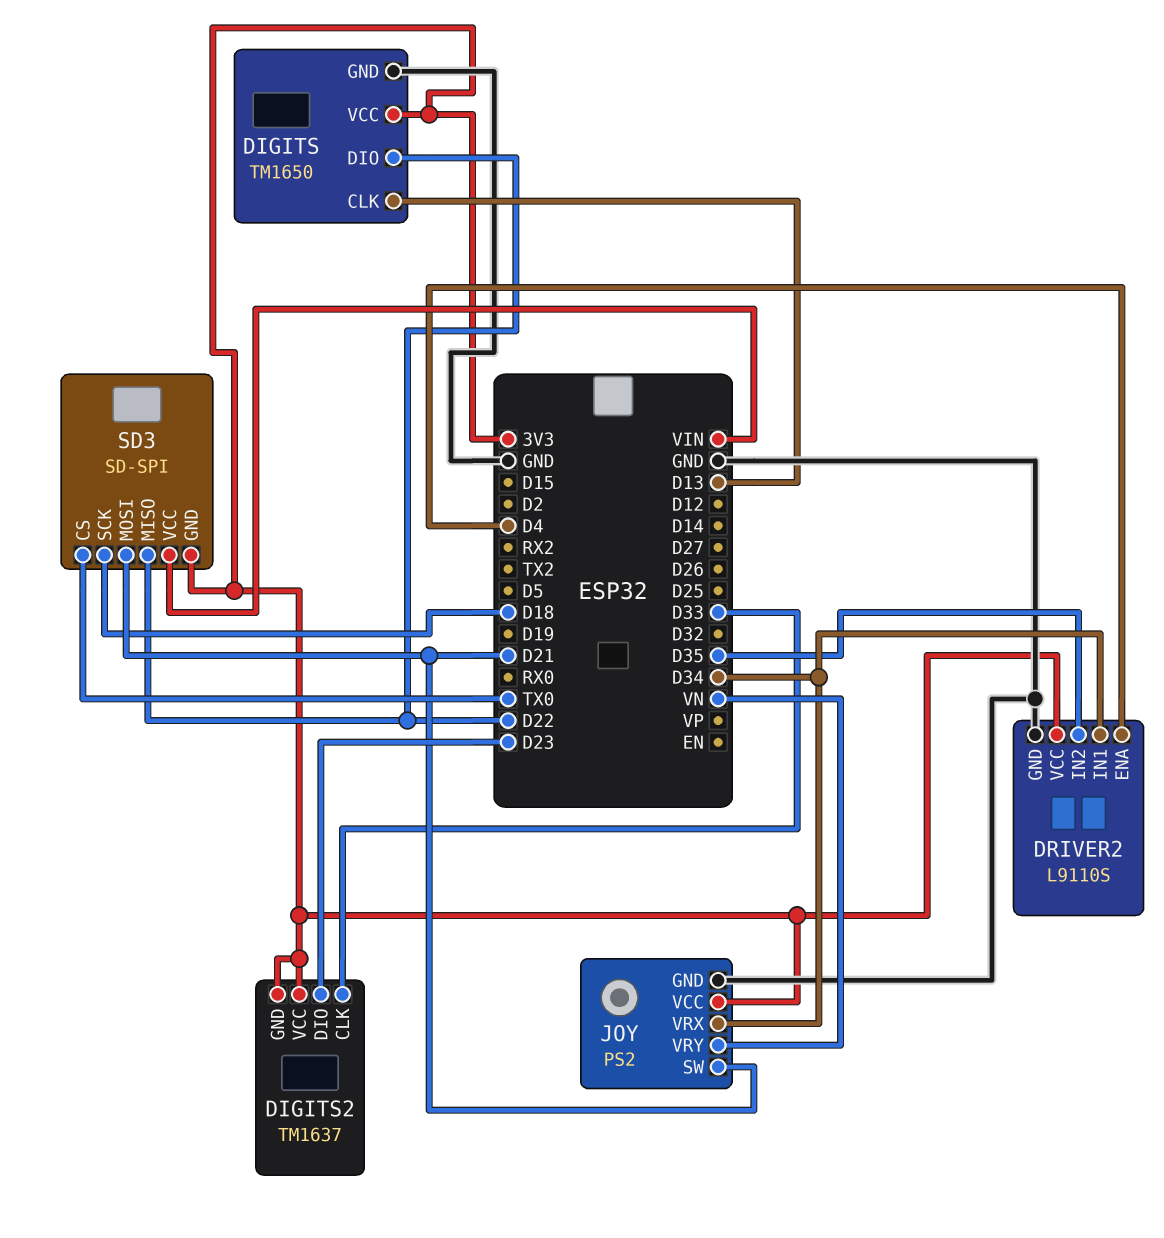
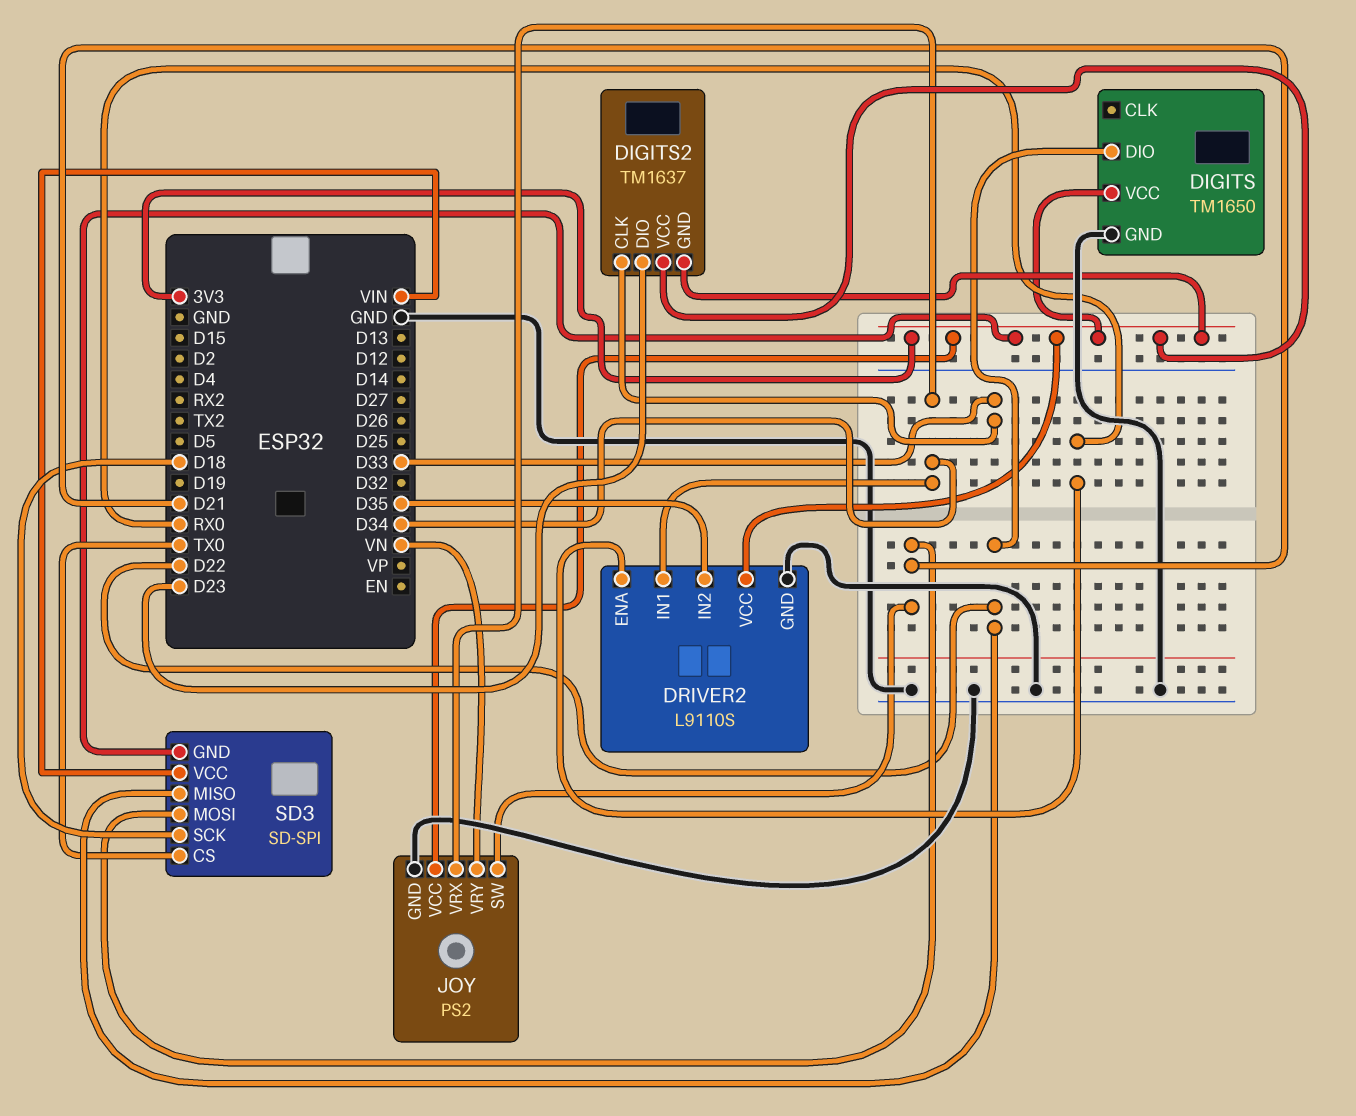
DIGITS pin CLK: D13 -> none
DRIVER2 pin ENA: D4 -> RX0

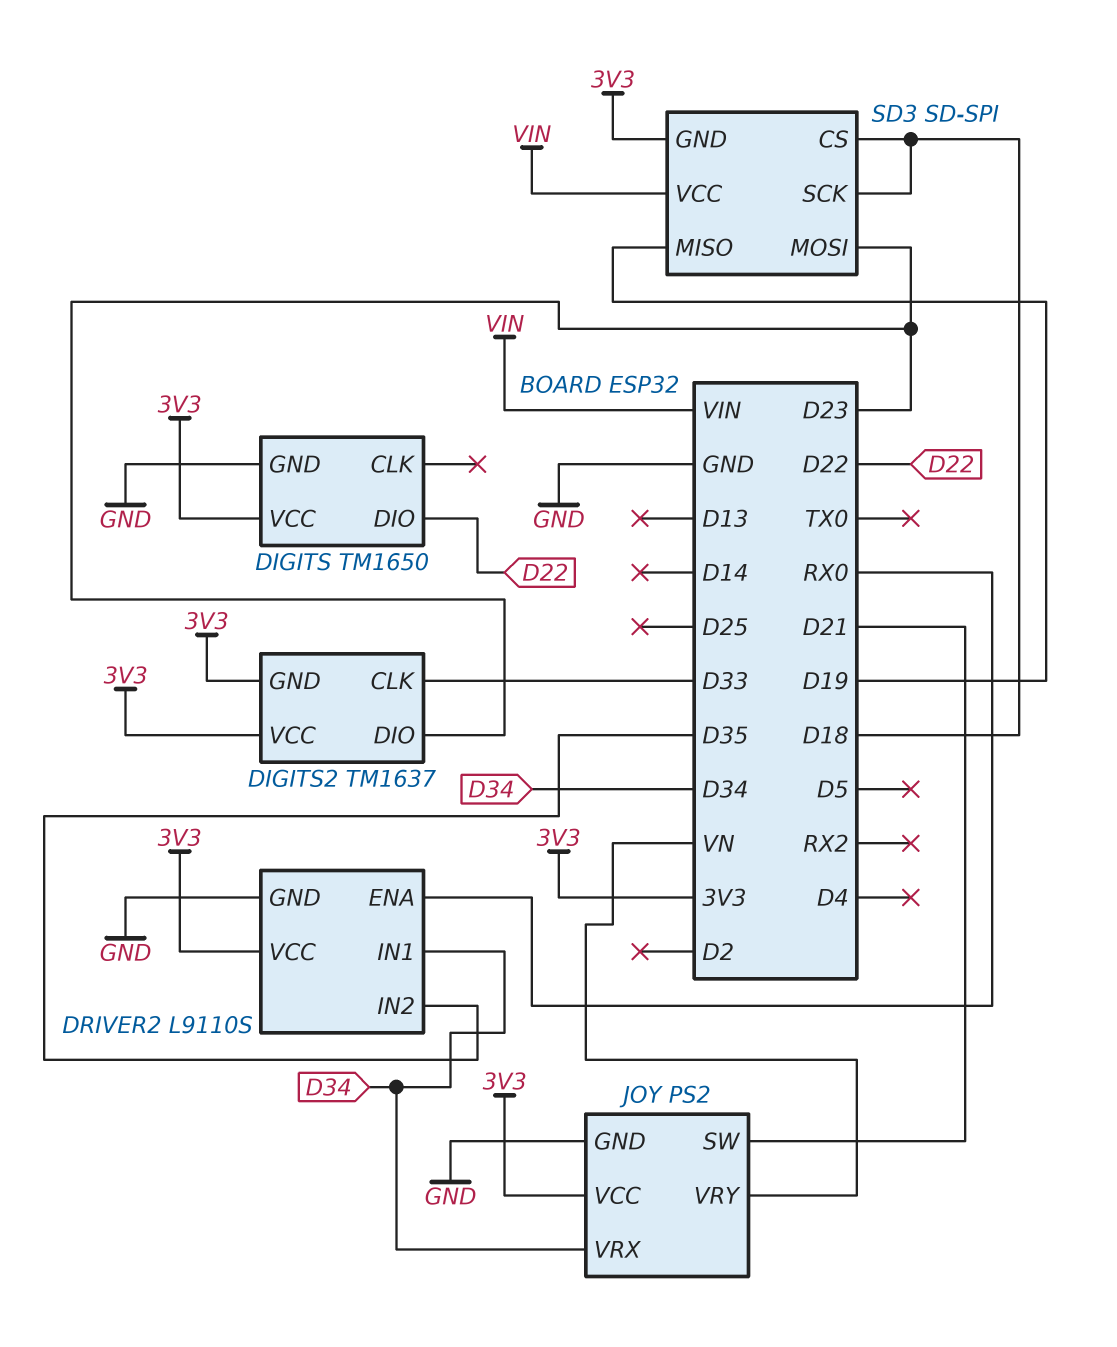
SD3 pin CS: TX0 -> D18
SD3 pin MISO: D22 -> D19
SD3 pin MOSI: D21 -> D23

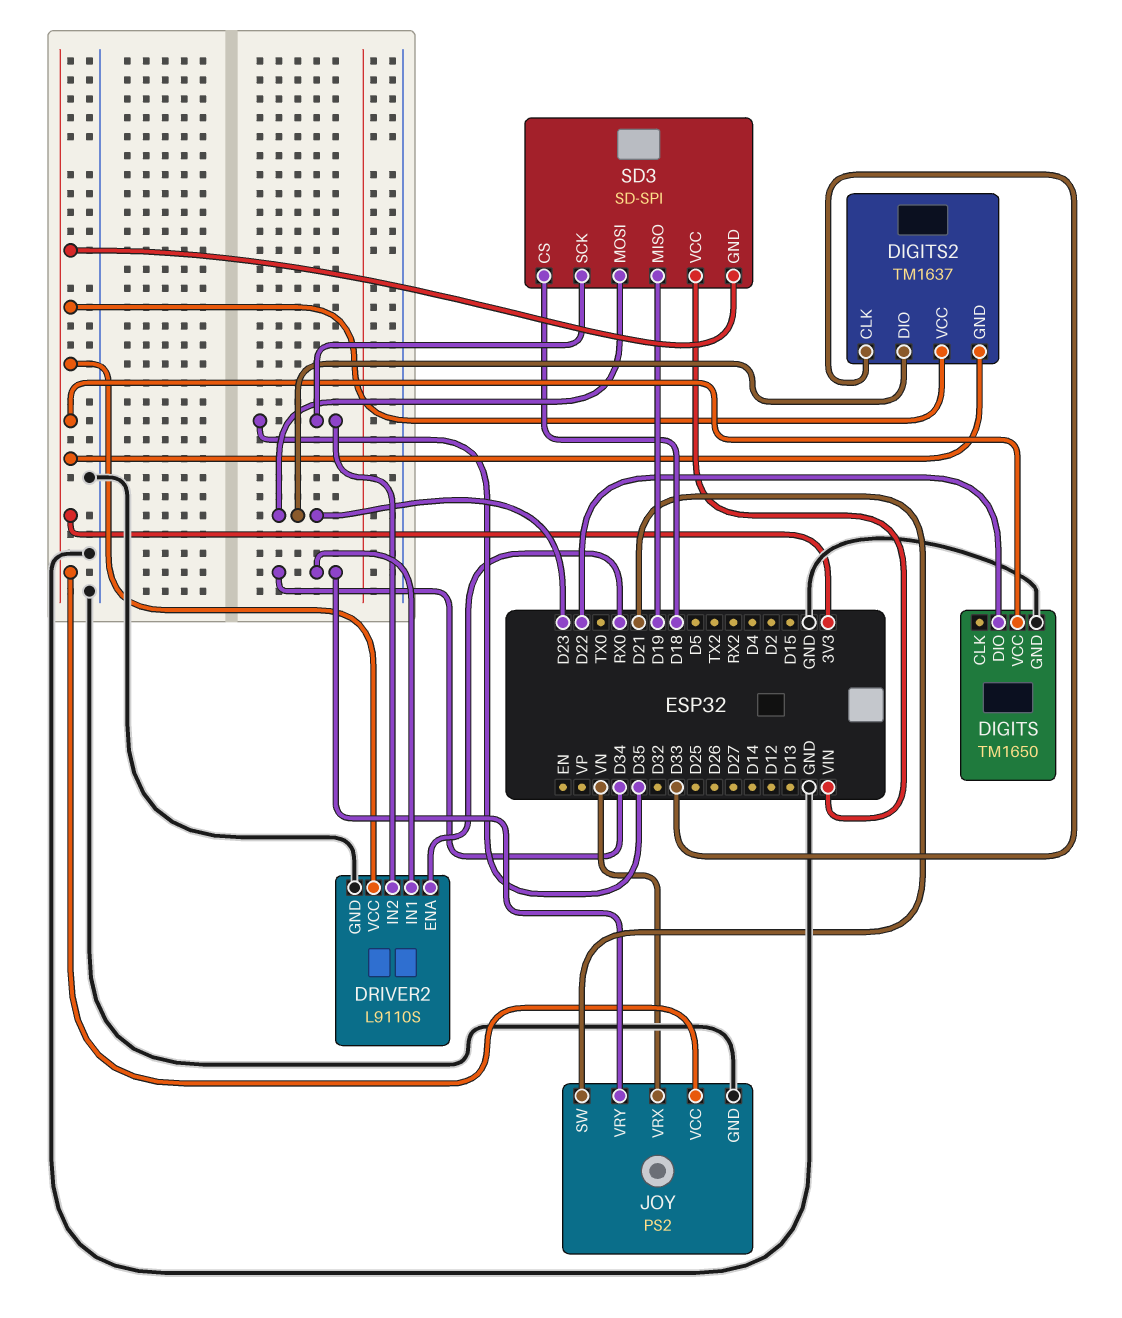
JOY pin VRX: D34 -> VN
JOY pin VRY: VN -> D34
SD3 pin SCK: D18 -> D35

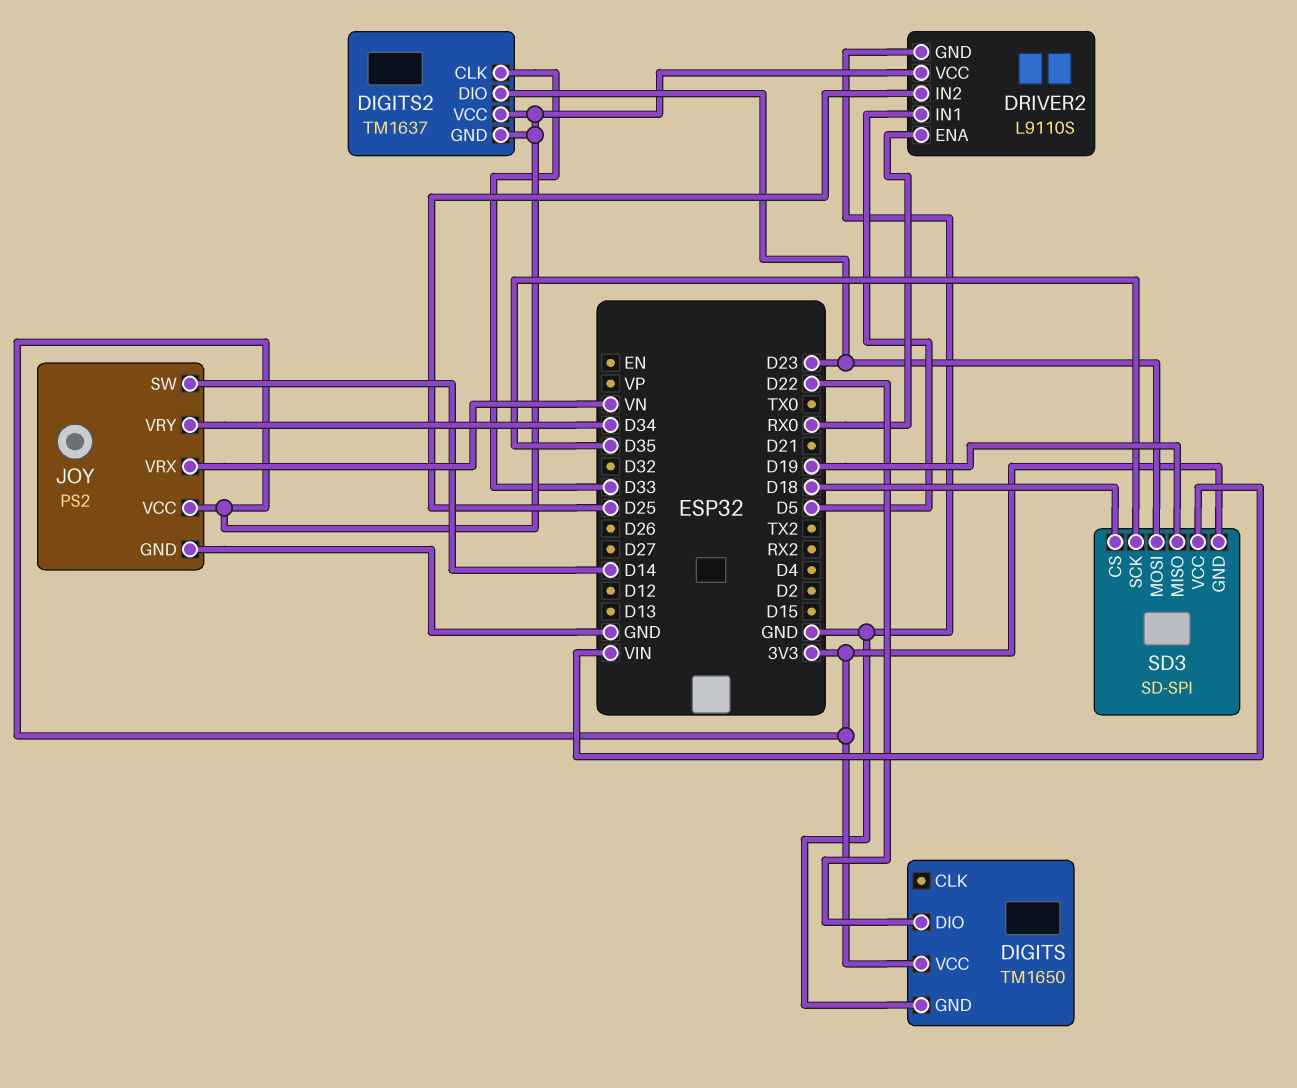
DRIVER2 pin IN1: D34 -> D5
DRIVER2 pin IN2: D35 -> D25
JOY pin SW: D21 -> D14

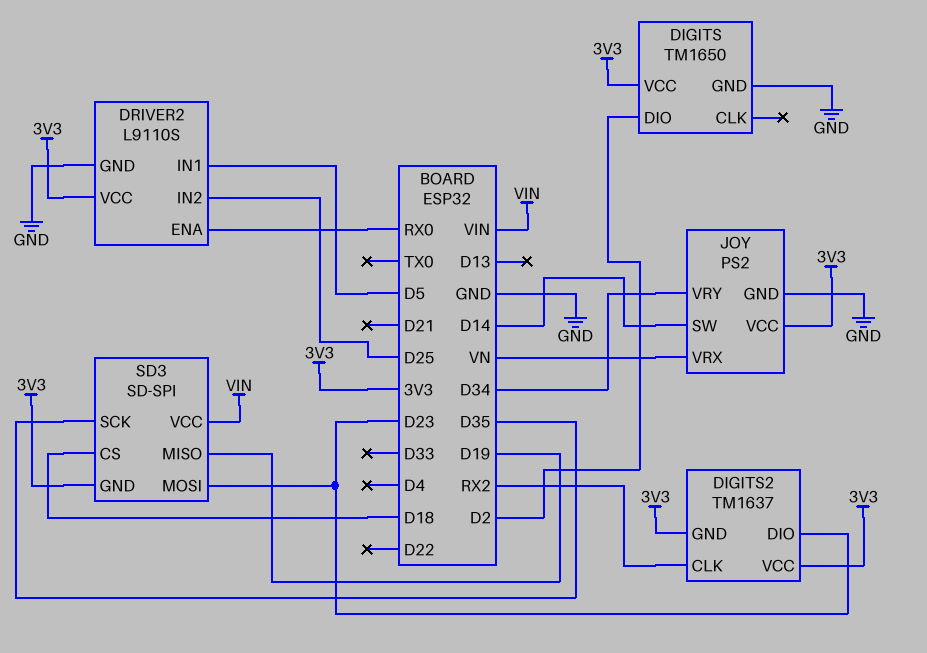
DIGITS pin DIO: D22 -> D2
DIGITS2 pin CLK: D33 -> RX2

